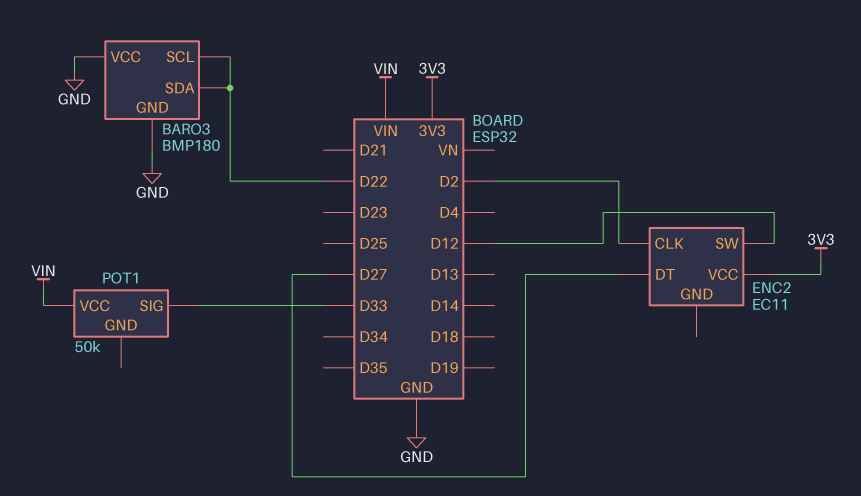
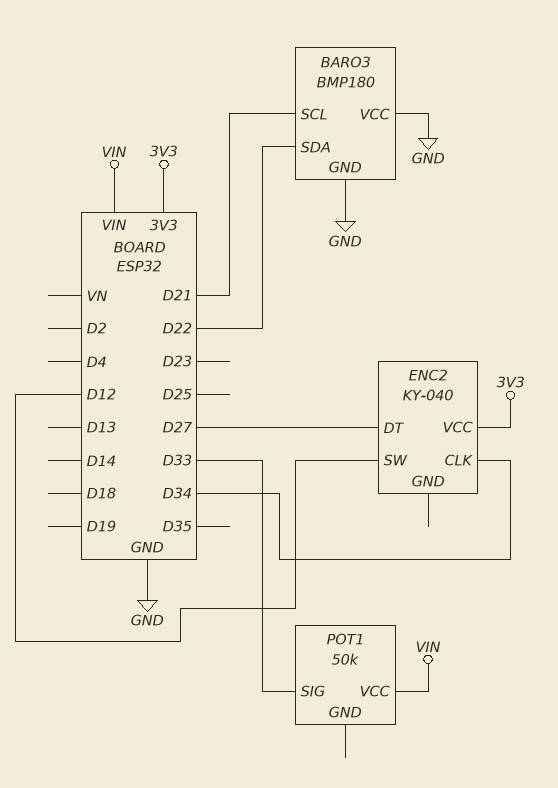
BARO3 pin SCL: D22 -> D21
ENC2: EC11 -> KY-040
ENC2 pin CLK: D2 -> D34

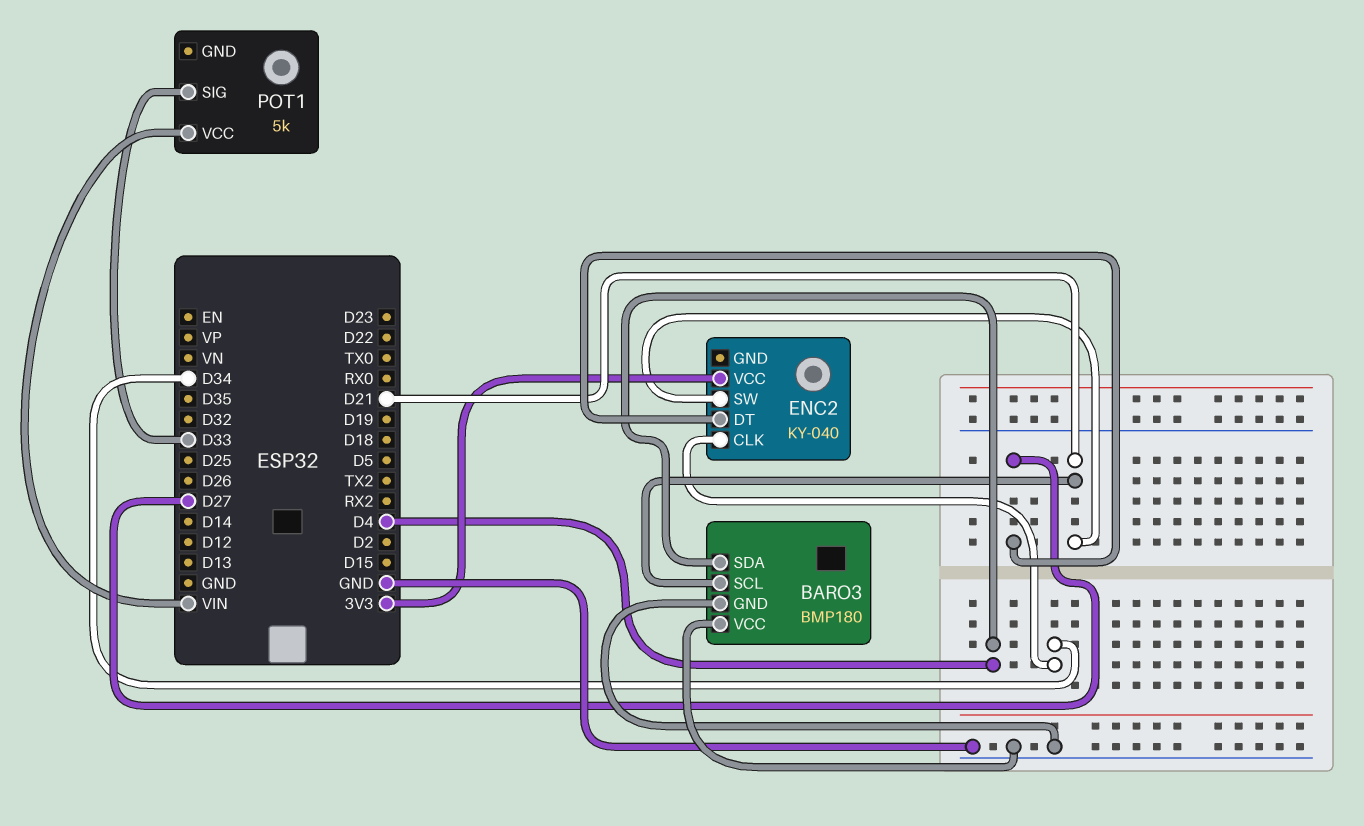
BARO3 pin SDA: D22 -> D4
ENC2 pin SW: D12 -> D21
POT1: 50k -> 5k

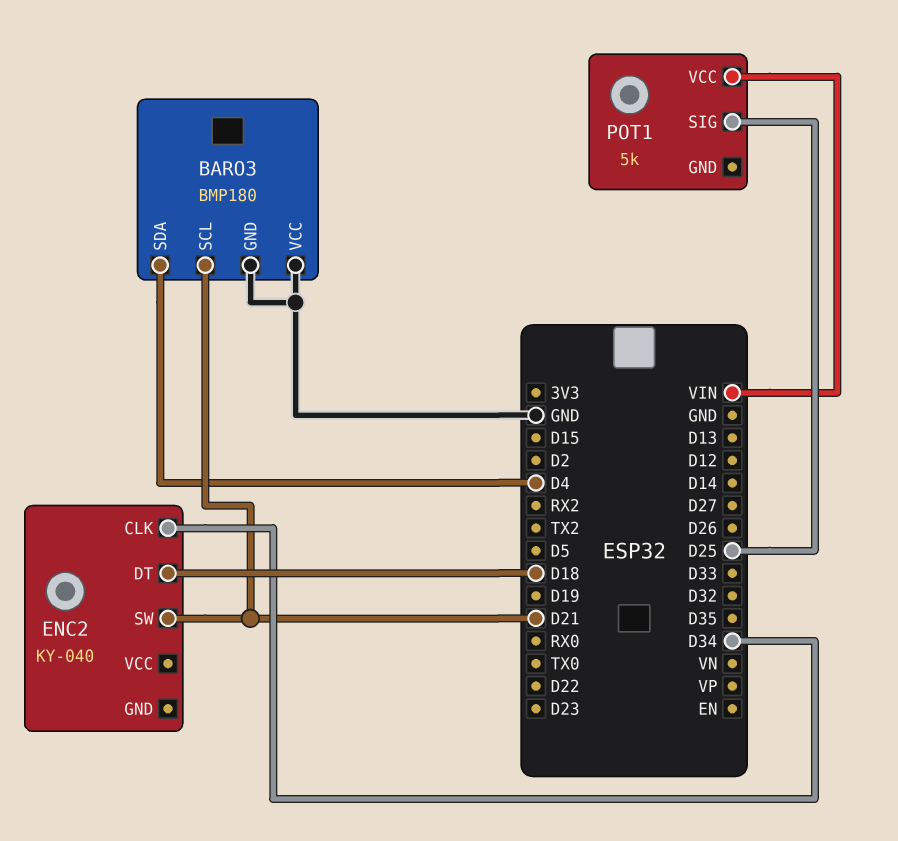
ENC2 pin DT: D27 -> D18
ENC2 pin VCC: 3V3 -> none
POT1 pin SIG: D33 -> D25

